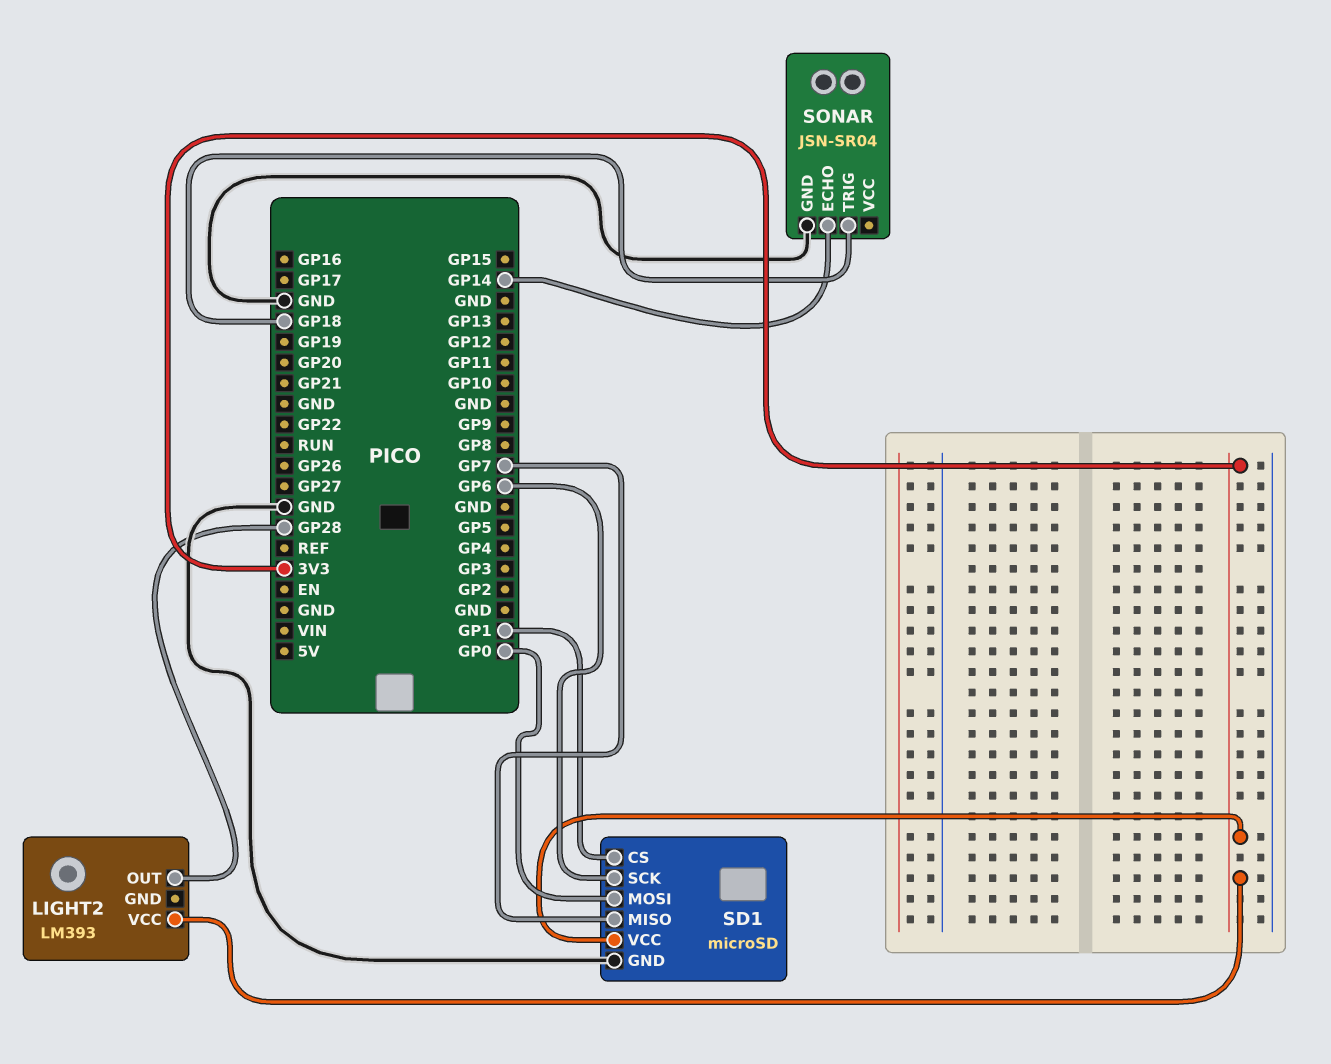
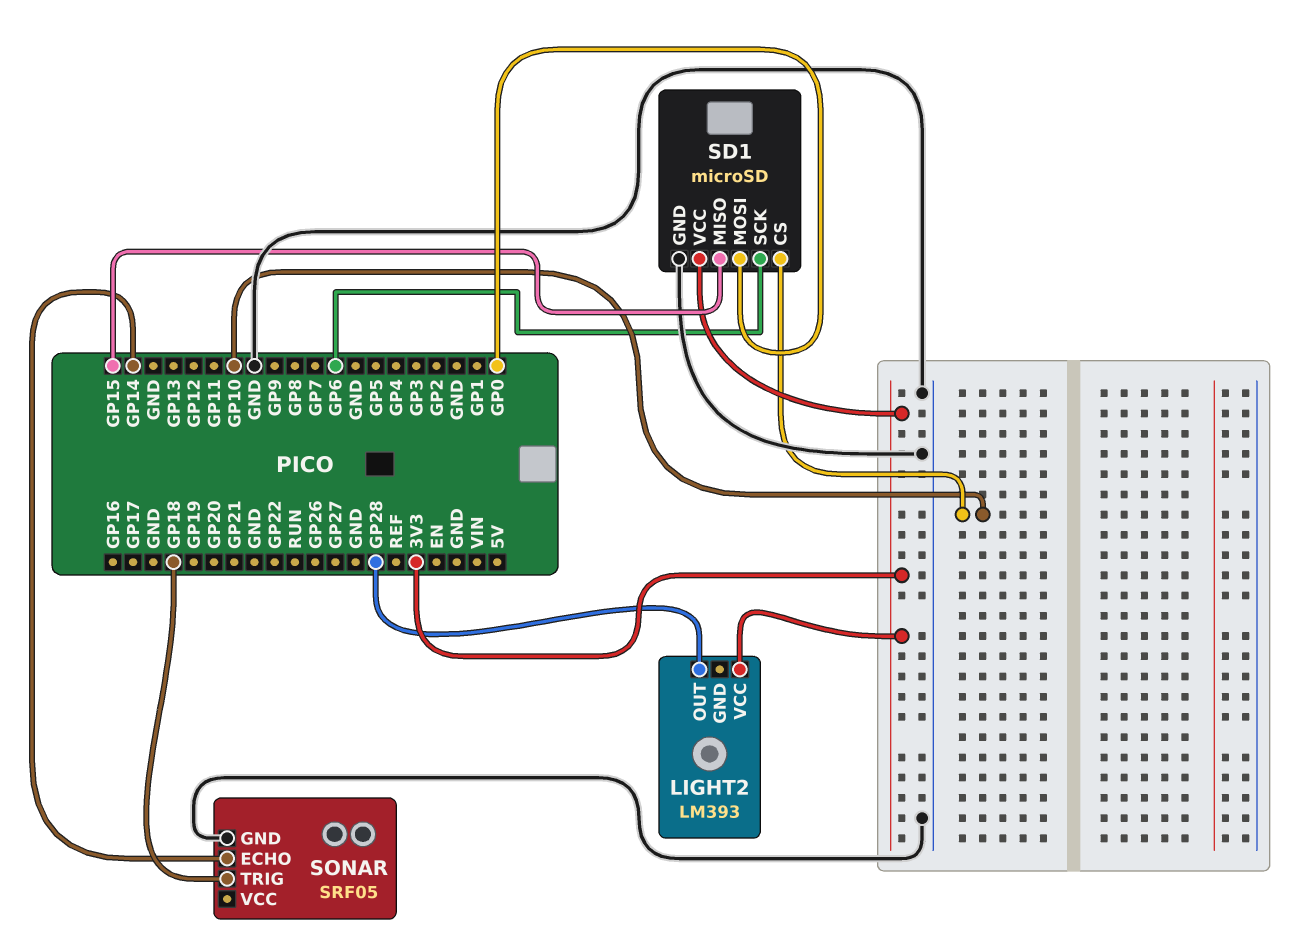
SD1 pin CS: GP1 -> GP10
SD1 pin MISO: GP7 -> GP15
SONAR: JSN-SR04 -> SRF05

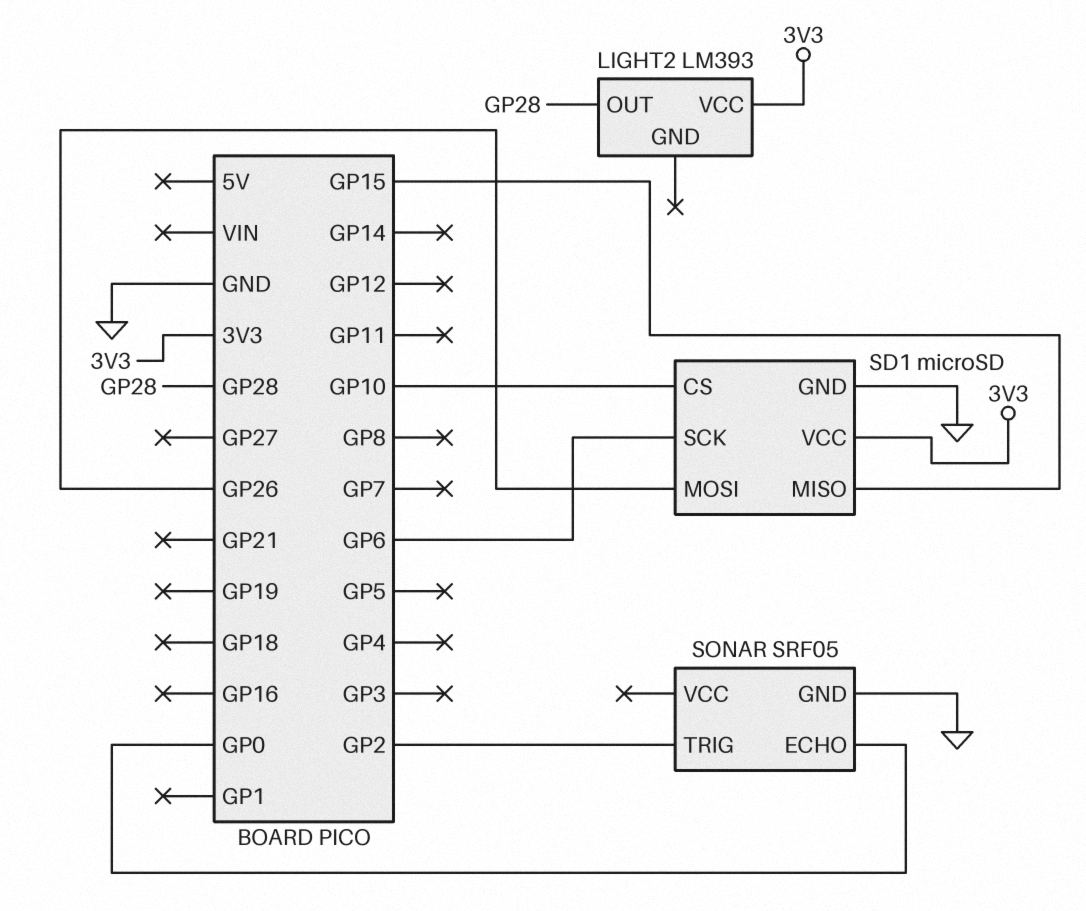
SD1 pin MOSI: GP0 -> GP26
SONAR pin ECHO: GP14 -> GP0
SONAR pin TRIG: GP18 -> GP2

